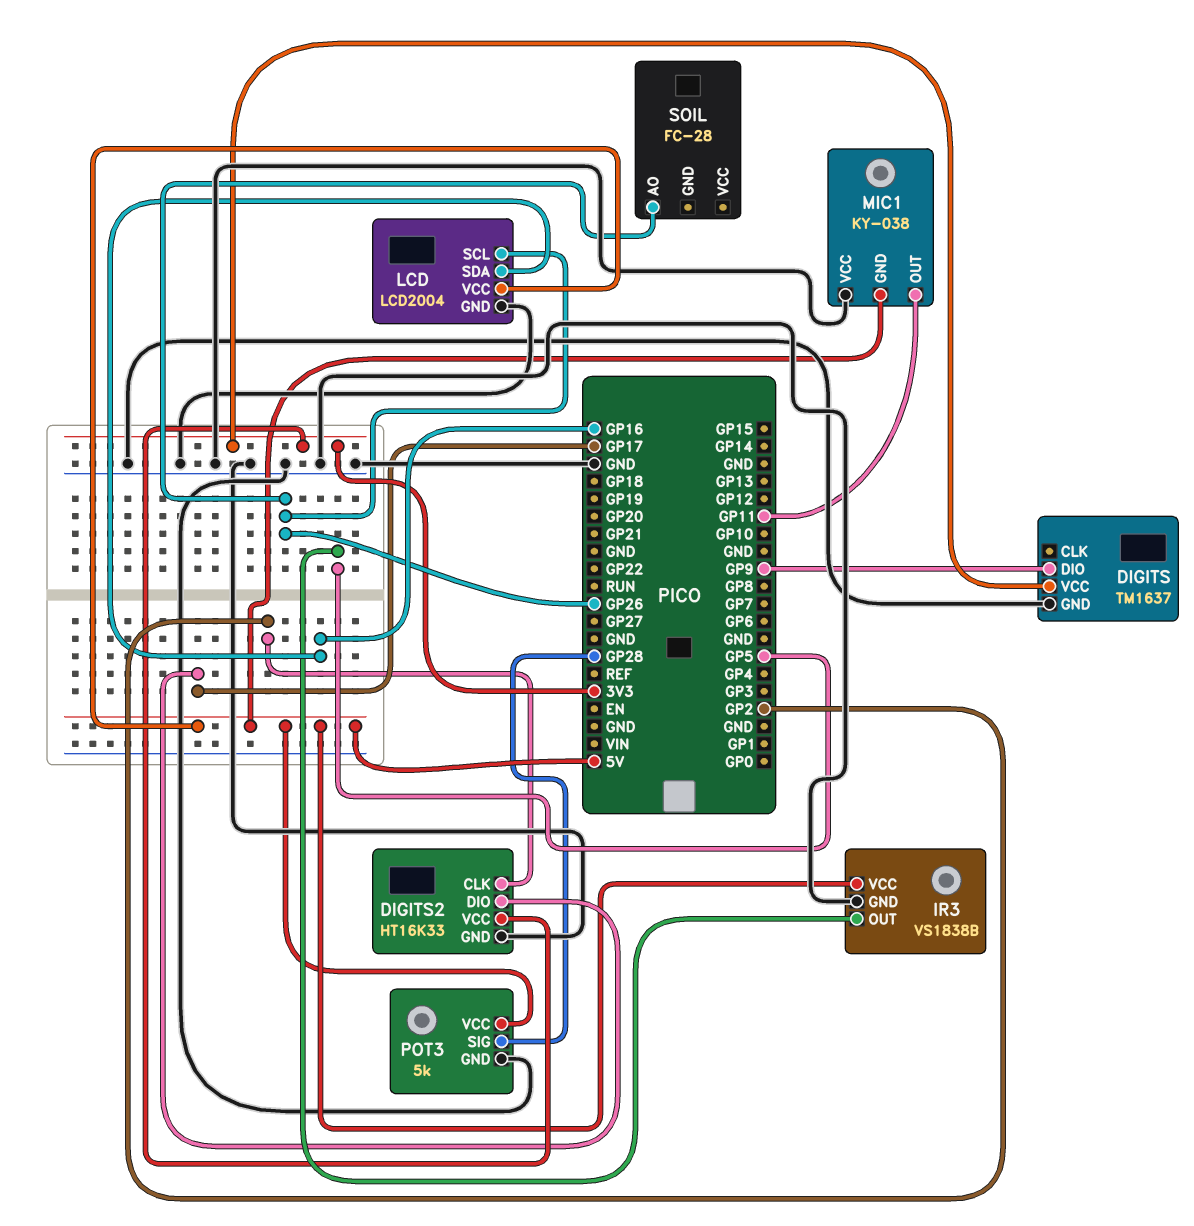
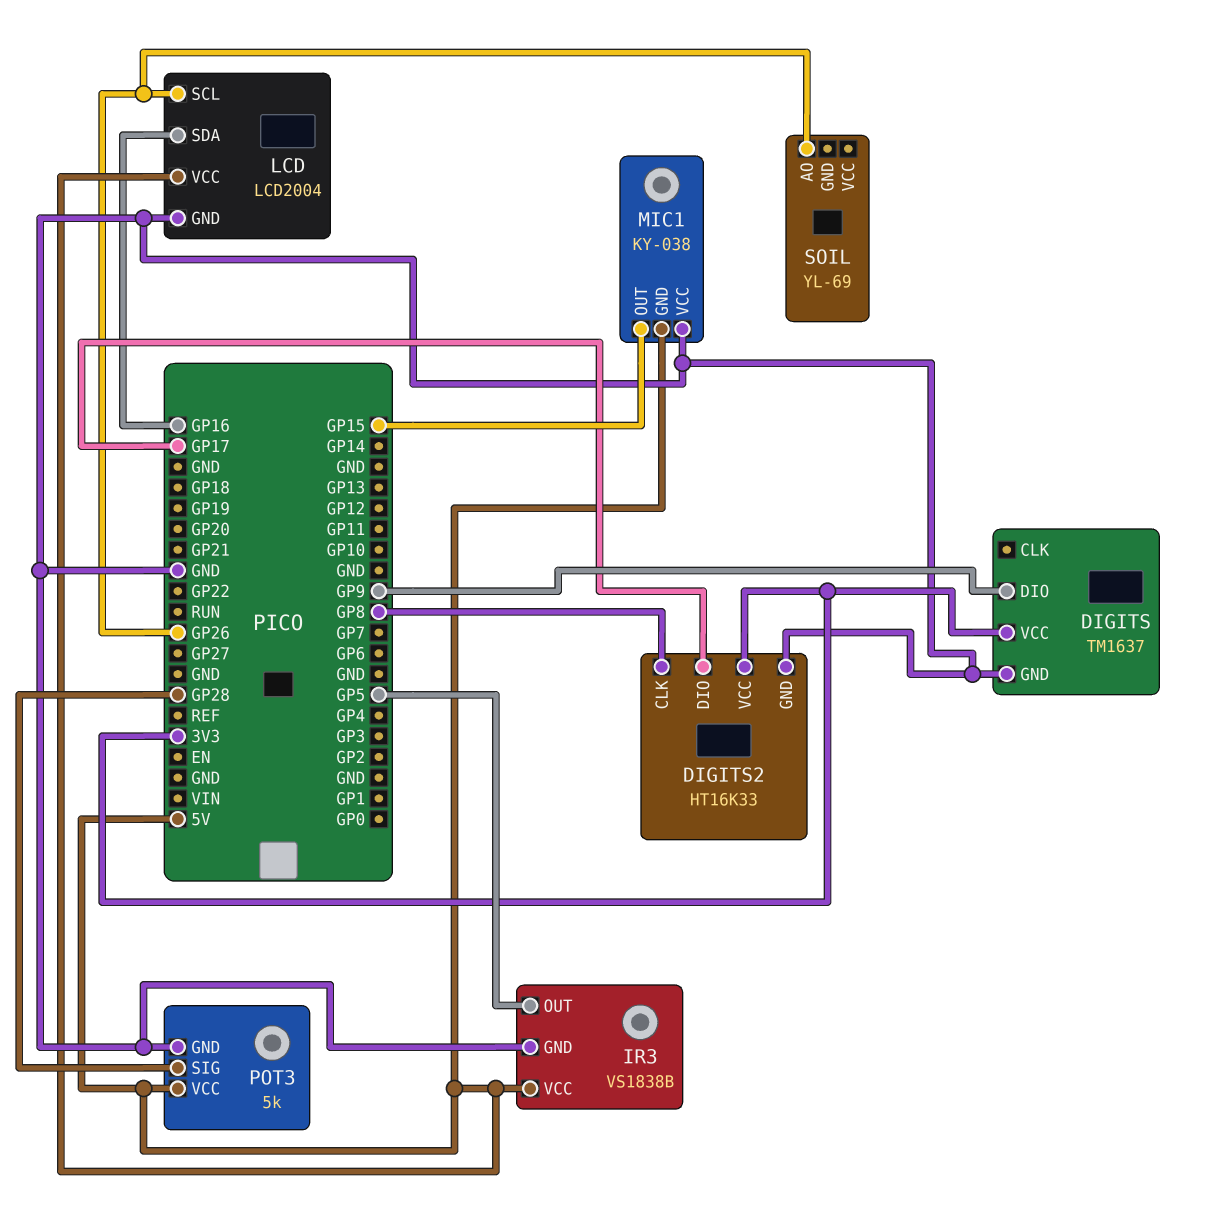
DIGITS2 pin CLK: GP2 -> GP8
MIC1 pin OUT: GP11 -> GP15
SOIL: FC-28 -> YL-69

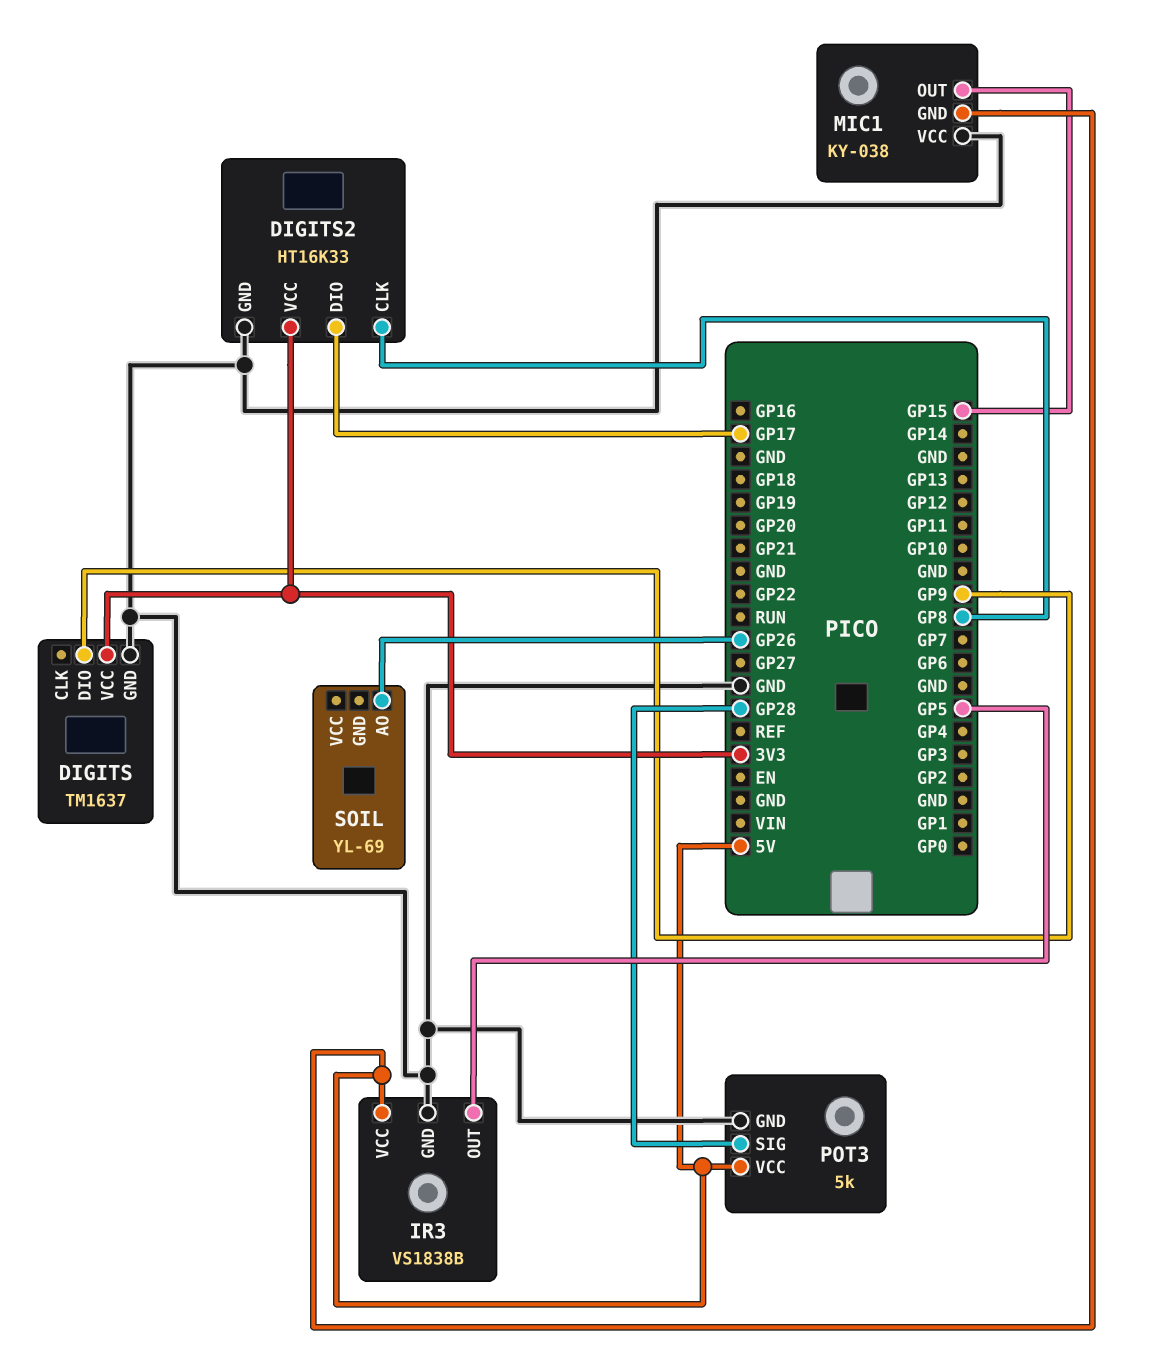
LCD: LCD2004 -> none
LCD pin GND: GND -> none
LCD pin SCL: GP26 -> none
LCD pin SDA: GP16 -> none
LCD pin VCC: 5V -> none

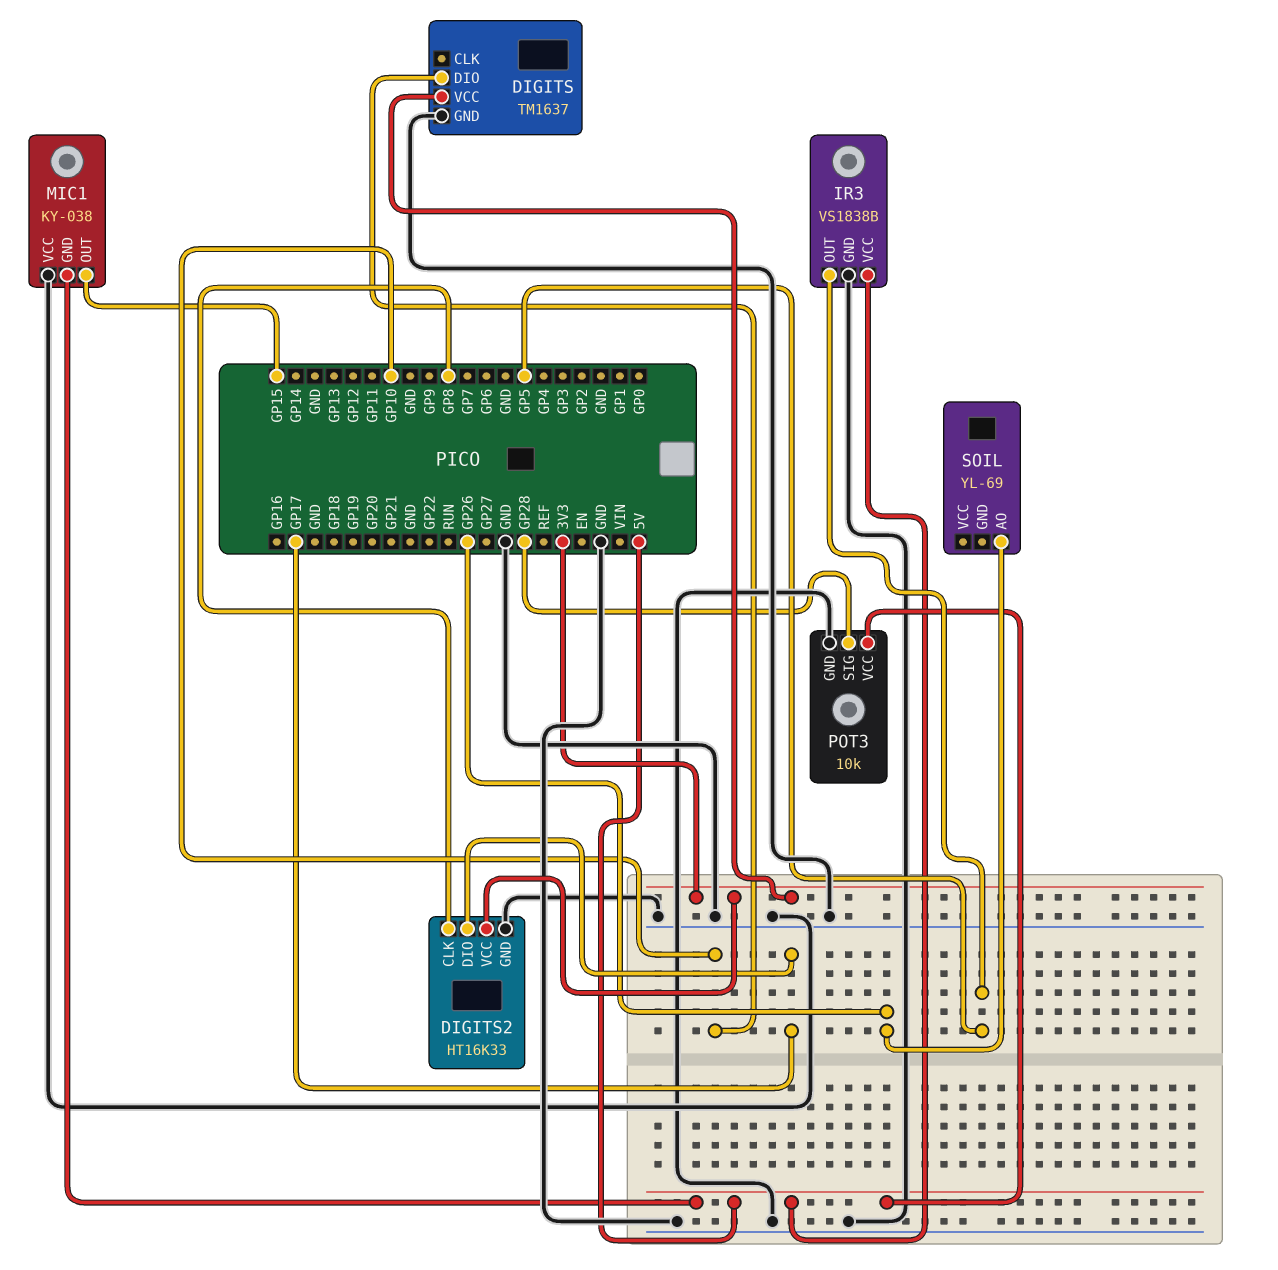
DIGITS pin DIO: GP9 -> GP10
POT3: 5k -> 10k

